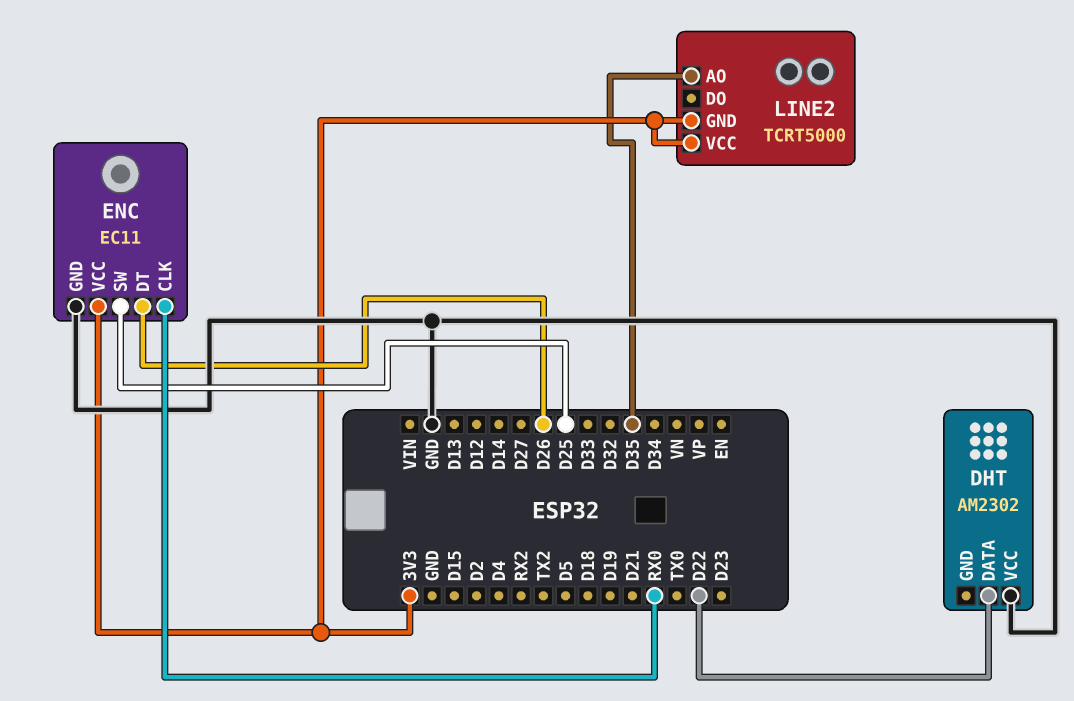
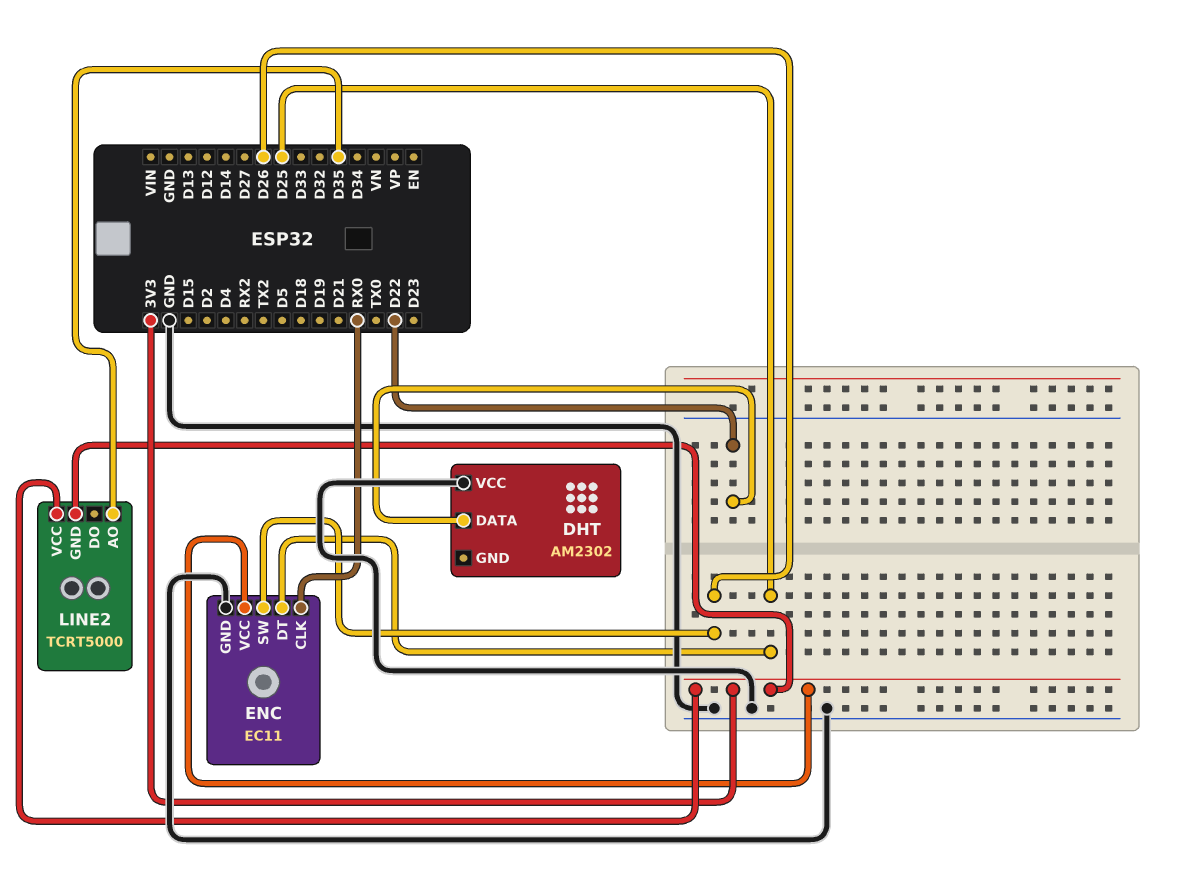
ENC pin DT: D26 -> D25
ENC pin SW: D25 -> D26

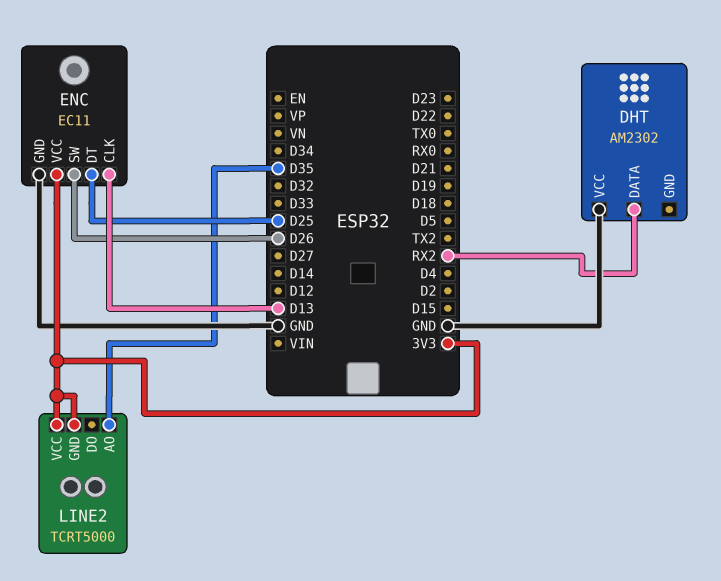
DHT pin DATA: D22 -> RX2
ENC pin CLK: RX0 -> D13

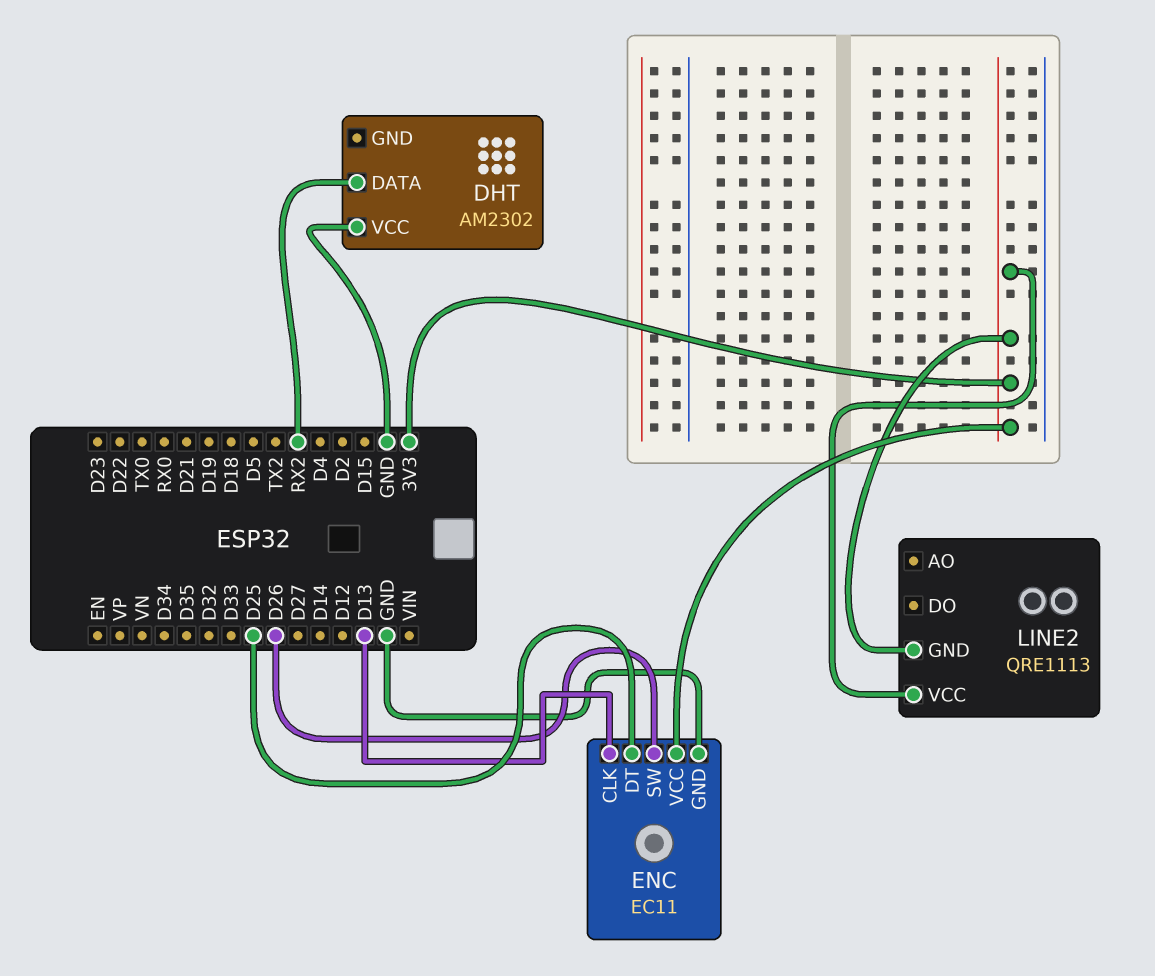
LINE2: TCRT5000 -> QRE1113
LINE2 pin AO: D35 -> none

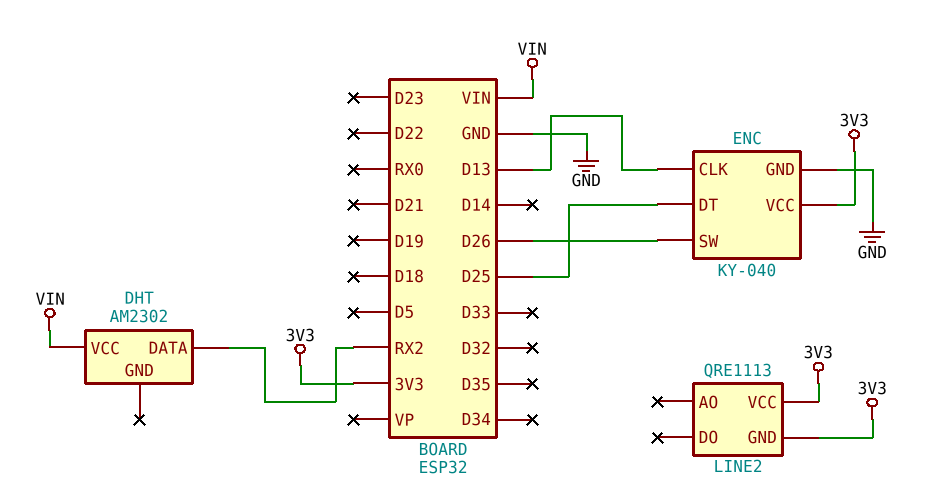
DHT pin VCC: GND -> VIN
ENC: EC11 -> KY-040

